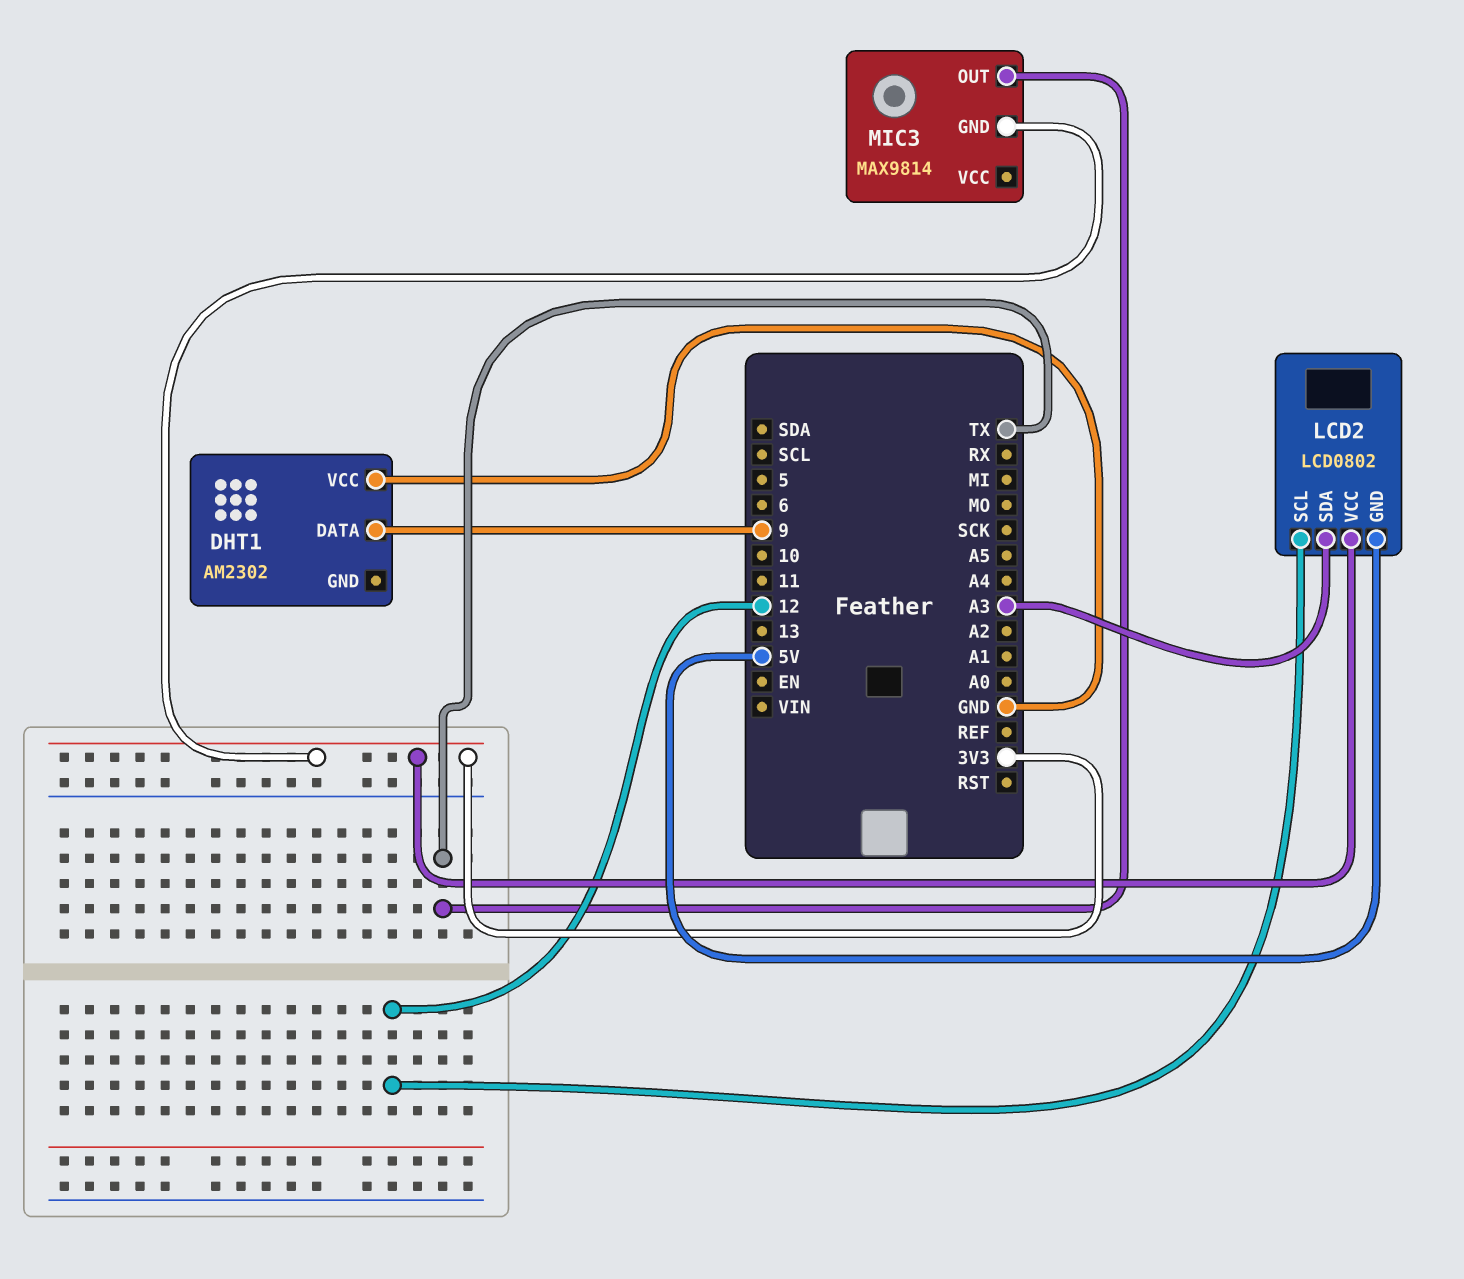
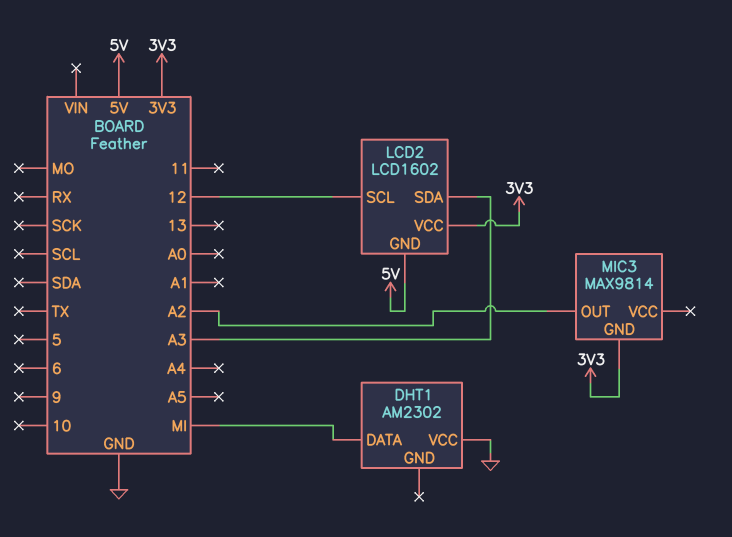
DHT1 pin DATA: 9 -> MI
LCD2: LCD0802 -> LCD1602
MIC3 pin OUT: TX -> A2

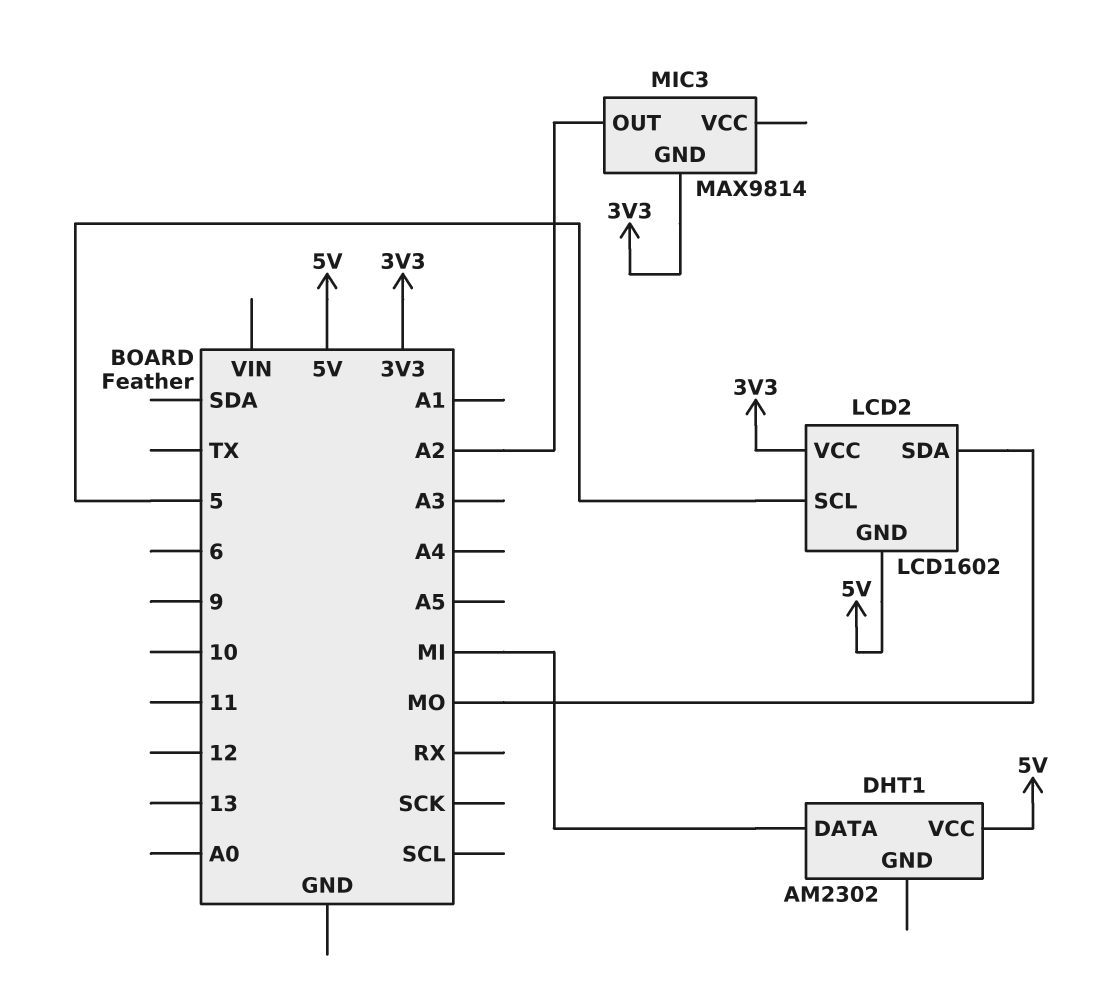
DHT1 pin VCC: GND -> 5V
LCD2 pin SCL: 12 -> 5
LCD2 pin SDA: A3 -> MO

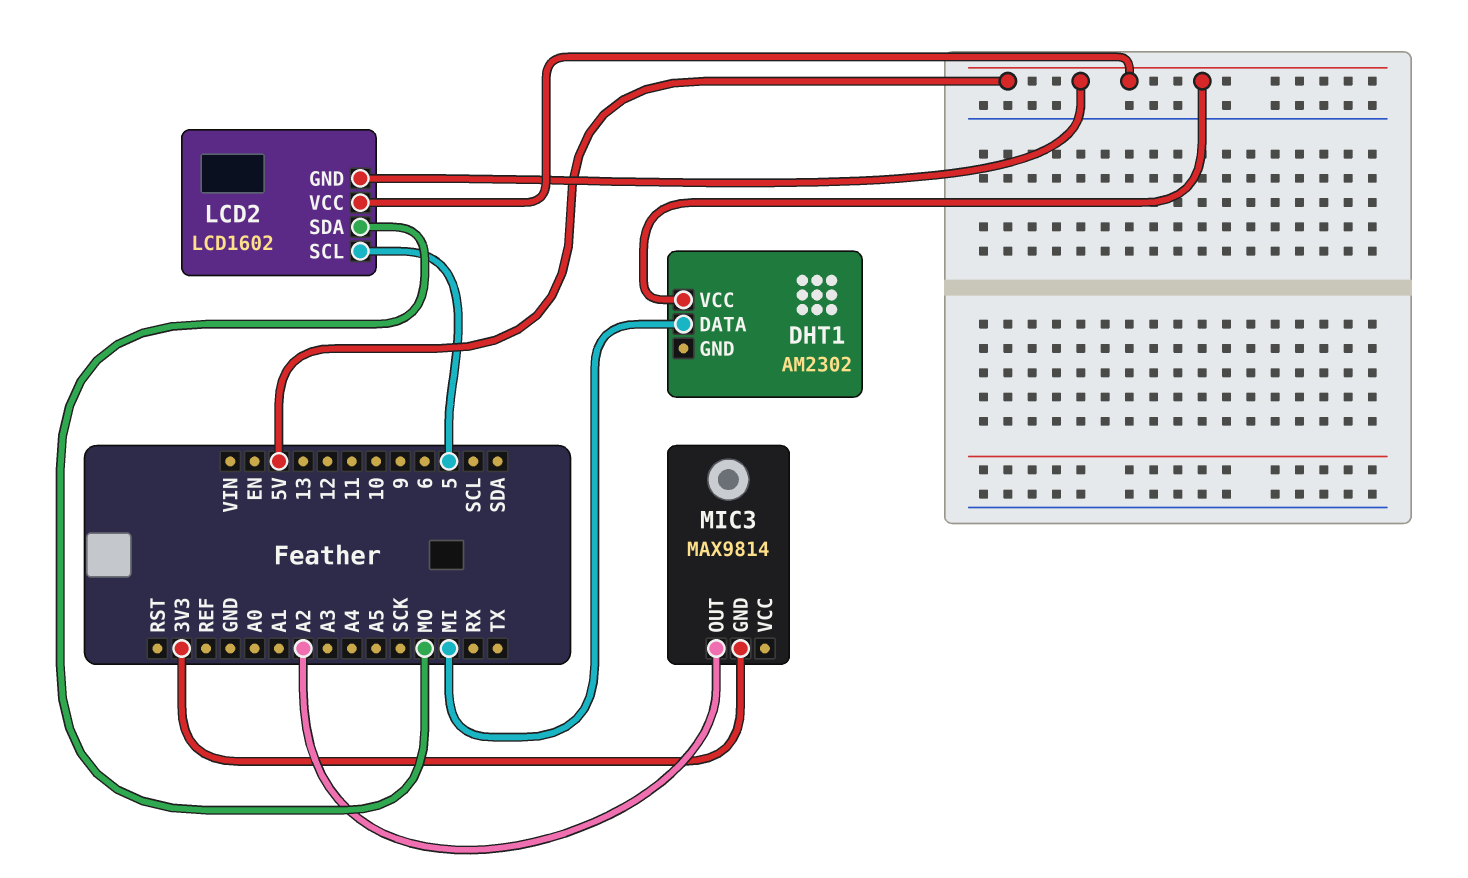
LCD2 pin VCC: 3V3 -> 5V

